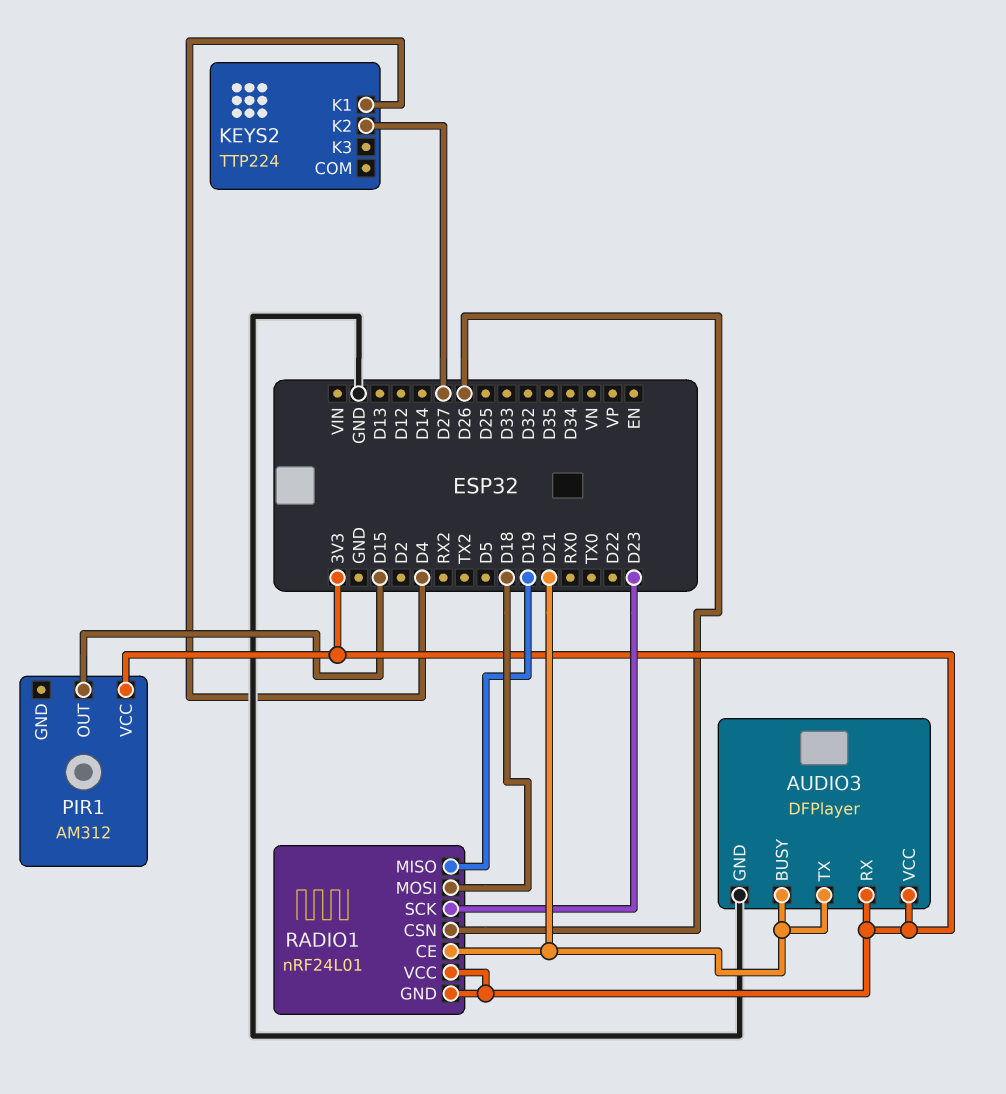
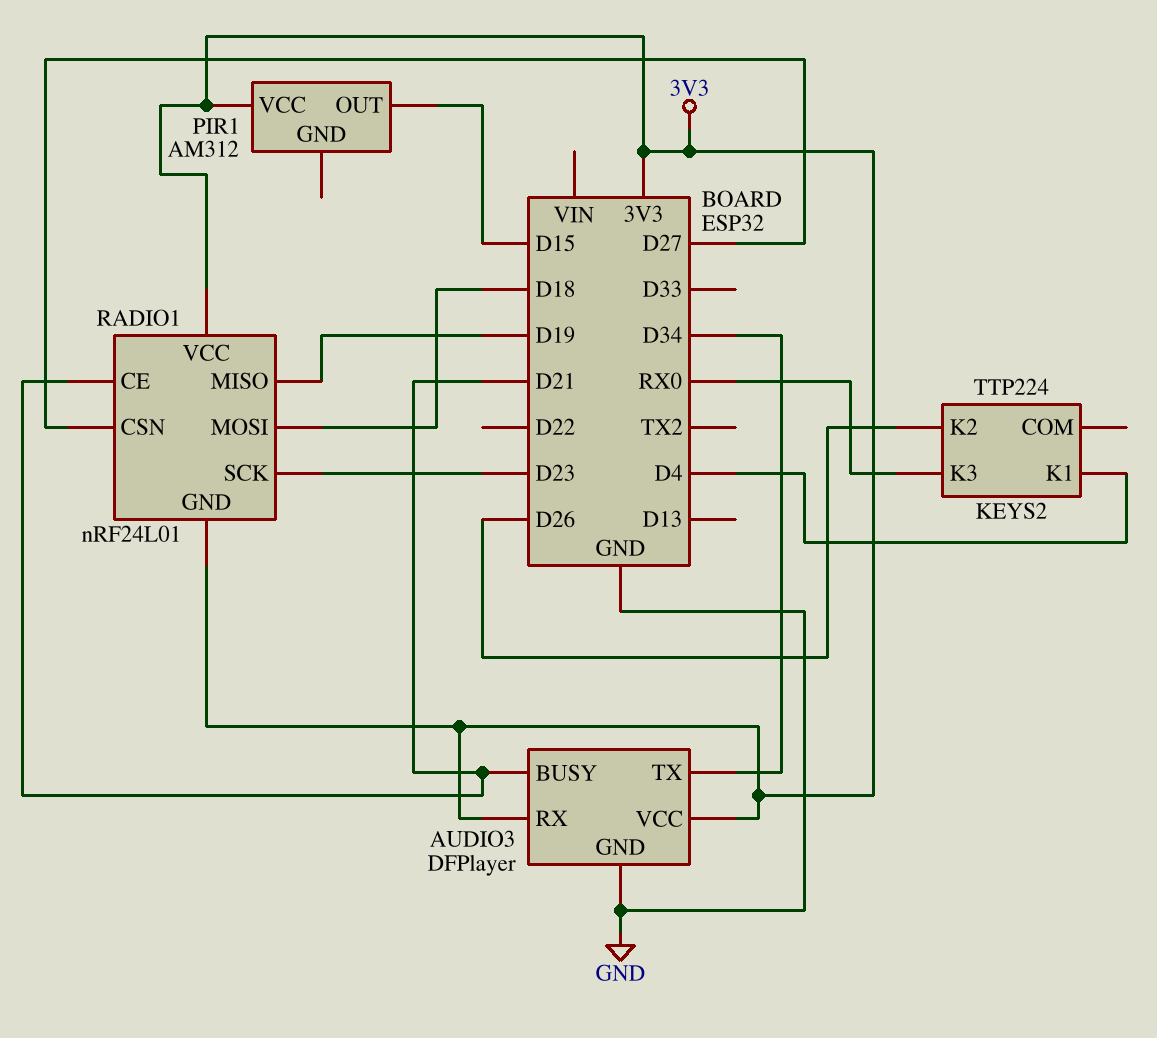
AUDIO3 pin TX: D21 -> D34
KEYS2 pin K2: D27 -> D26
KEYS2 pin K3: none -> RX0
RADIO1 pin CSN: D26 -> D27

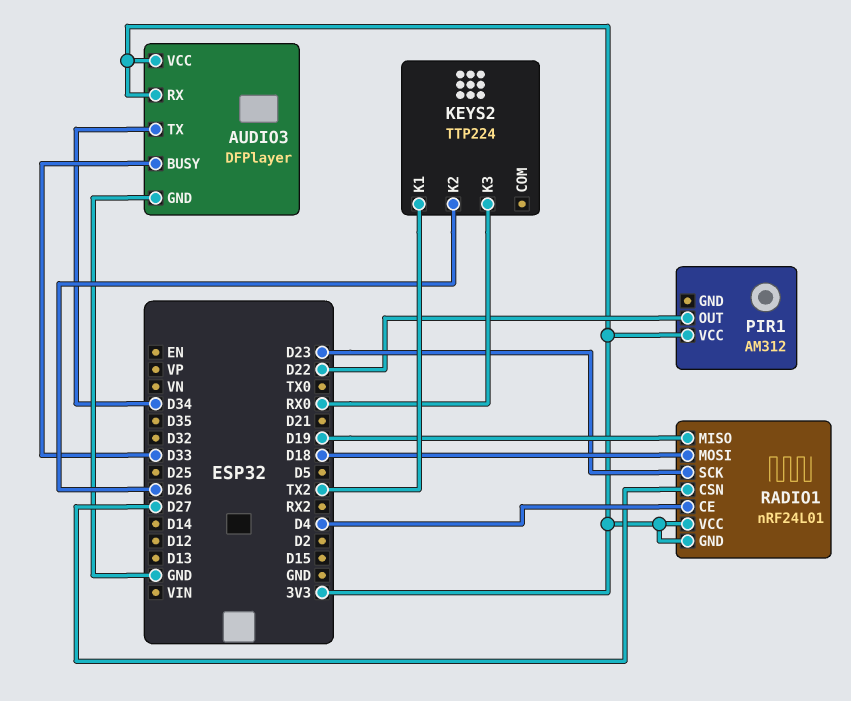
AUDIO3 pin BUSY: D21 -> D33
KEYS2 pin K1: D4 -> TX2
PIR1 pin OUT: D15 -> D22
RADIO1 pin CE: D21 -> D4

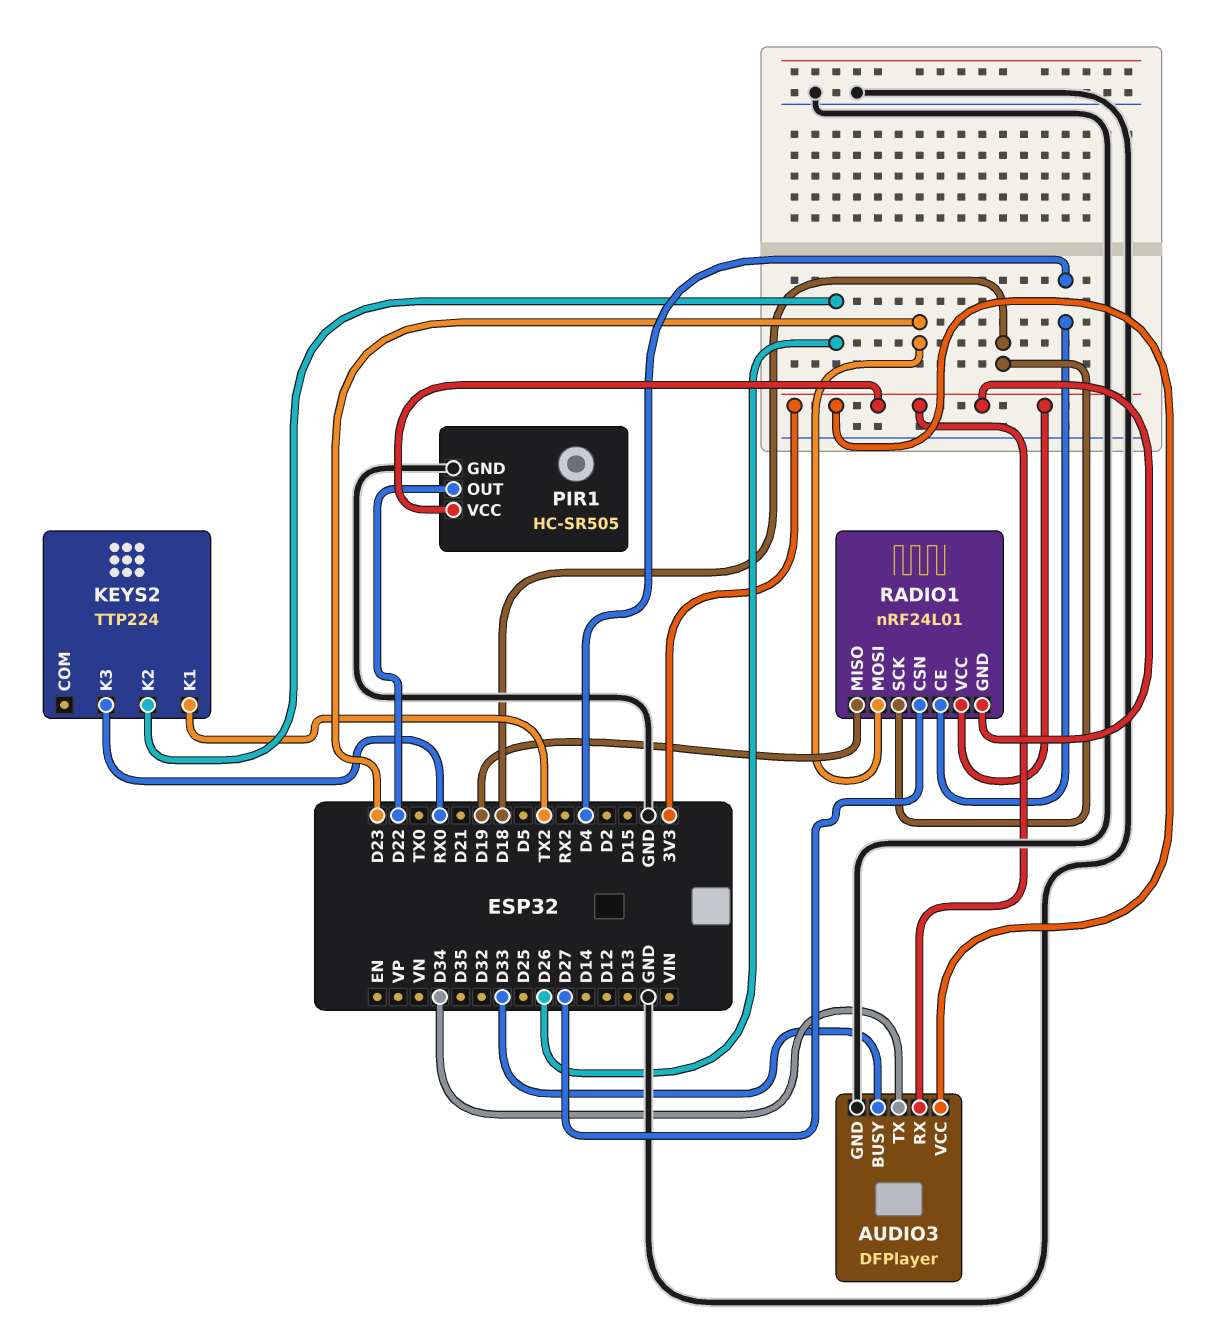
PIR1: AM312 -> HC-SR505
PIR1 pin GND: none -> GND
RADIO1 pin MOSI: D18 -> D23
RADIO1 pin SCK: D23 -> D18

